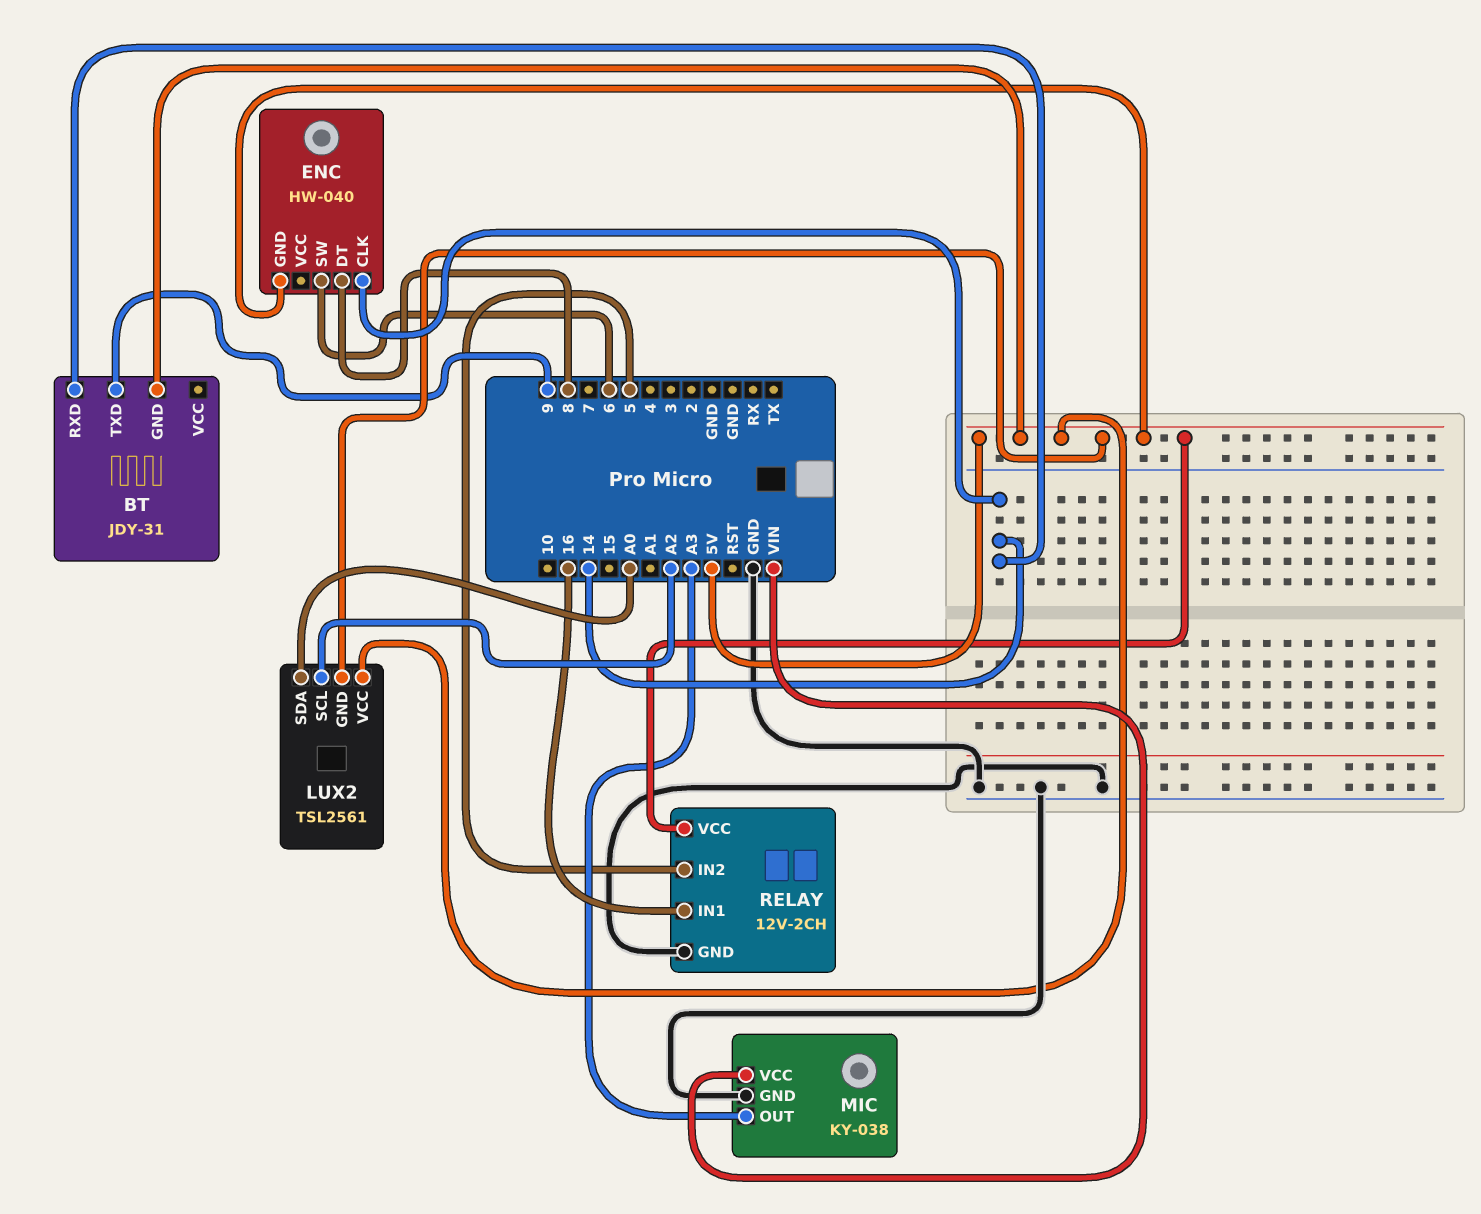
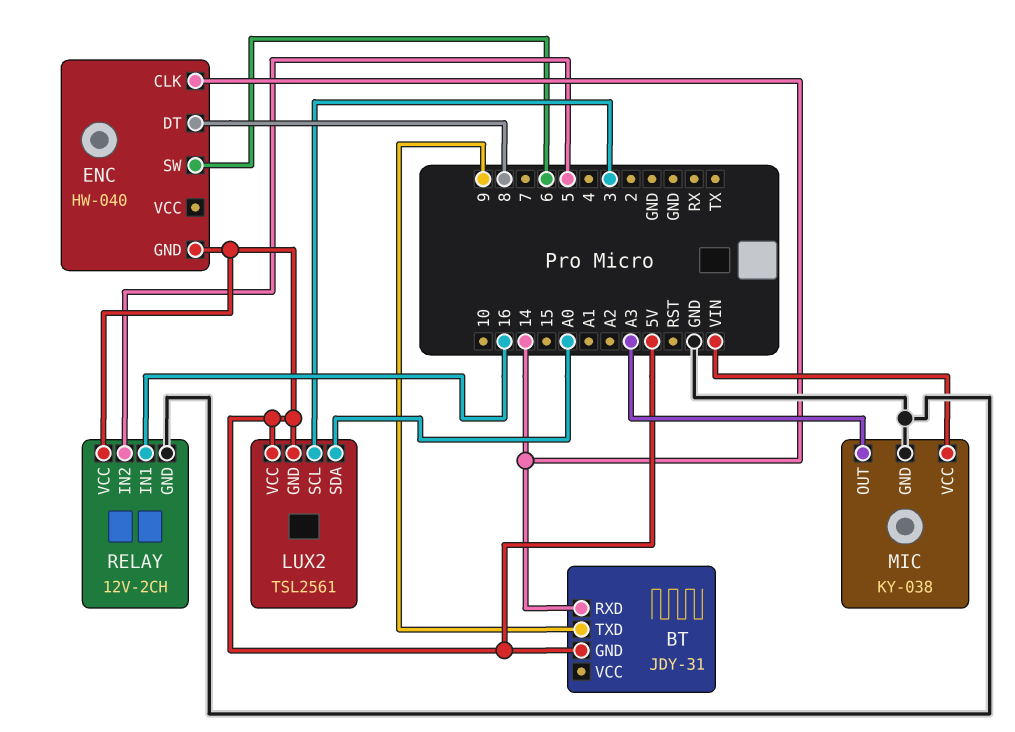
LUX2 pin SCL: A2 -> 3

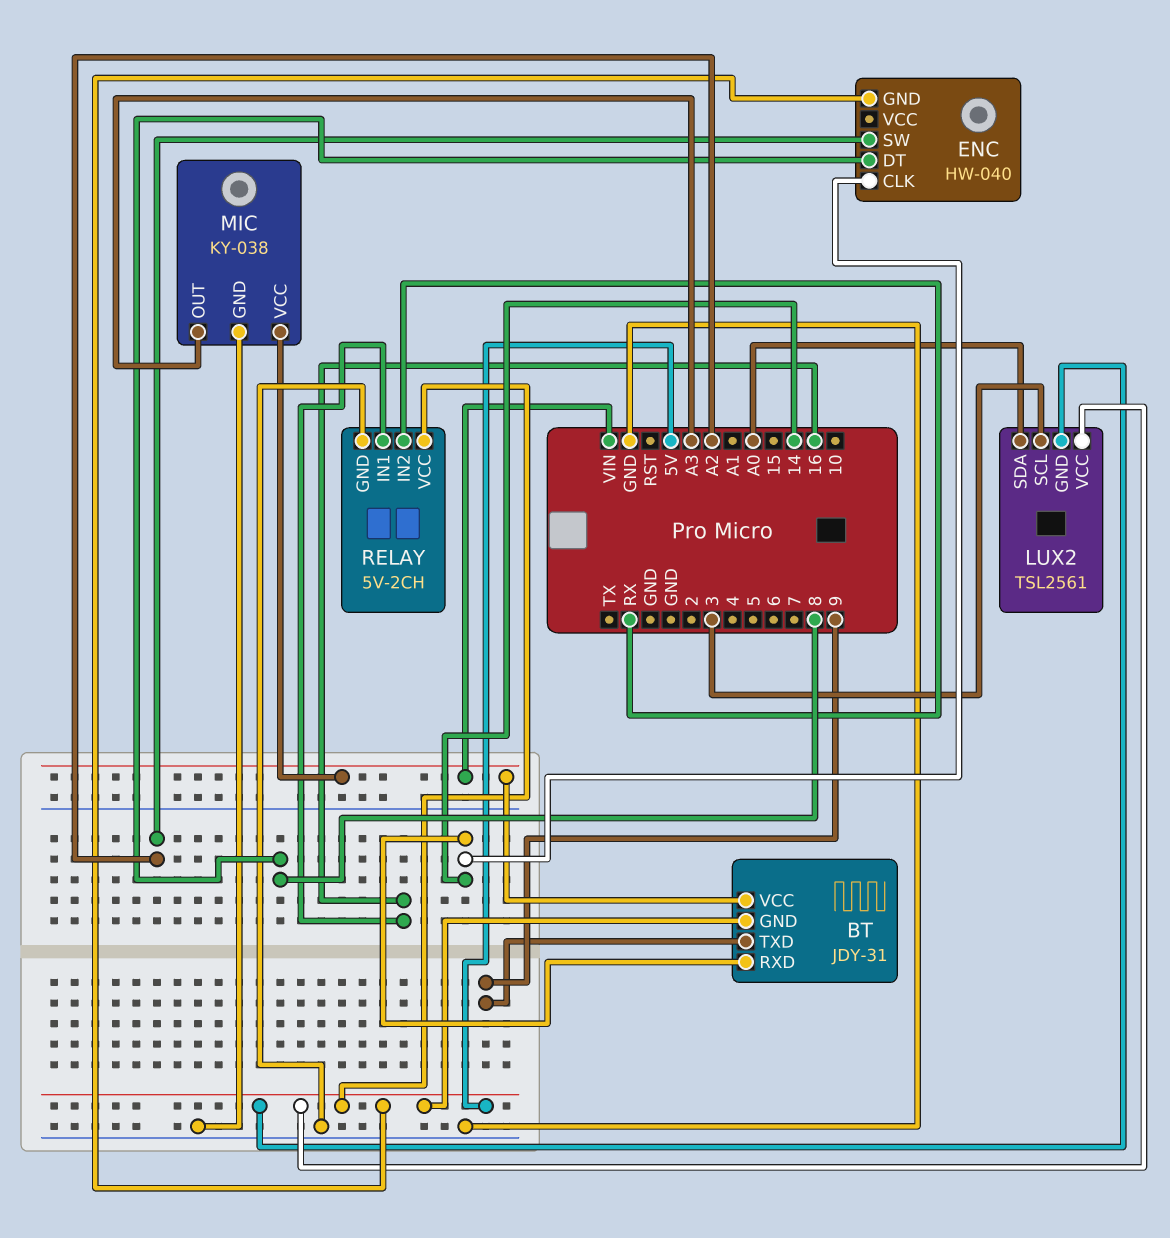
BT pin VCC: none -> VIN
ENC pin SW: 6 -> A2
RELAY: 12V-2CH -> 5V-2CH
RELAY pin IN2: 5 -> RX

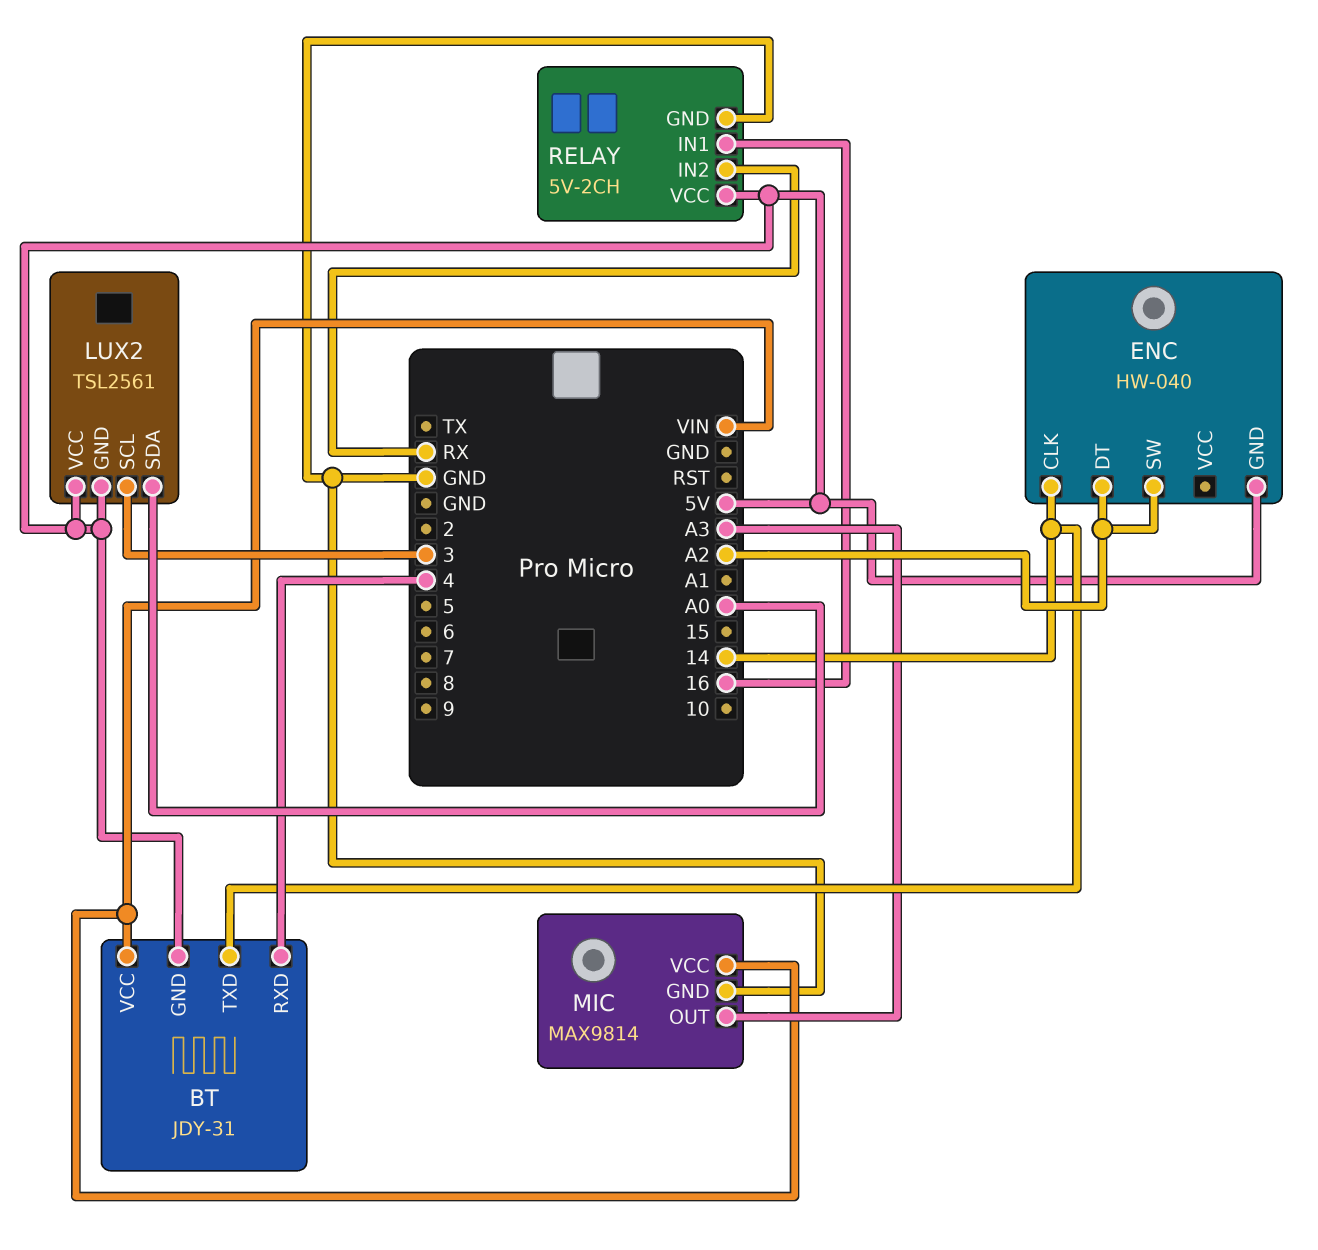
BT pin RXD: 14 -> 4
BT pin TXD: 9 -> 14
ENC pin DT: 8 -> A2
MIC: KY-038 -> MAX9814

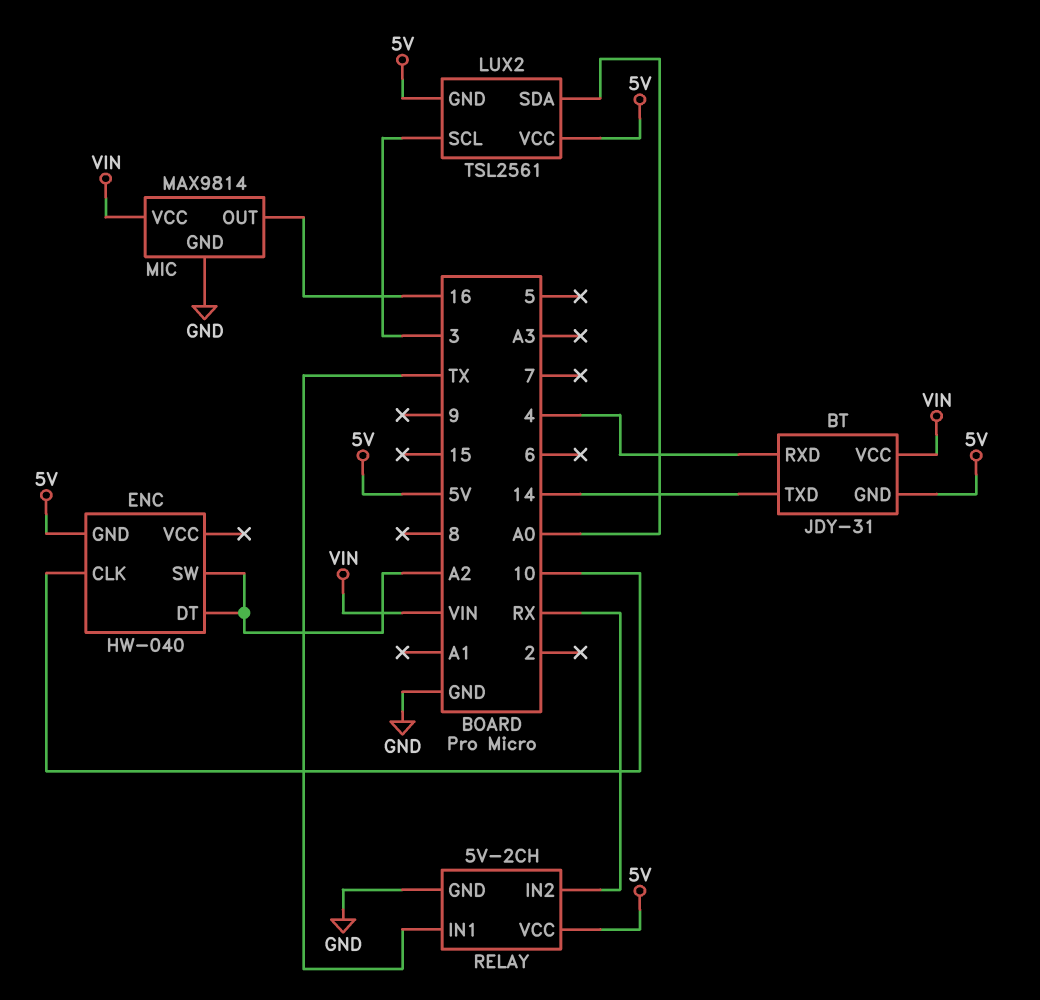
ENC pin CLK: 14 -> 10
MIC pin OUT: A3 -> 16
RELAY pin IN1: 16 -> TX

